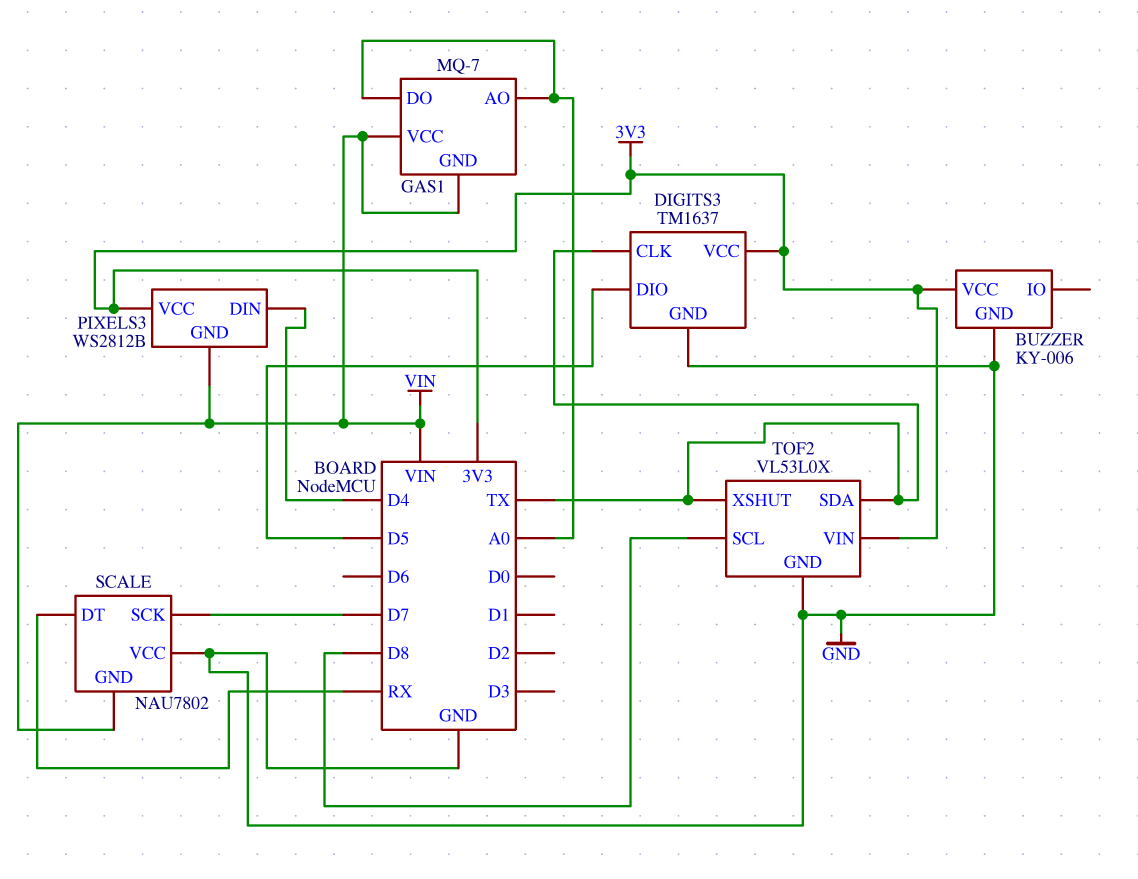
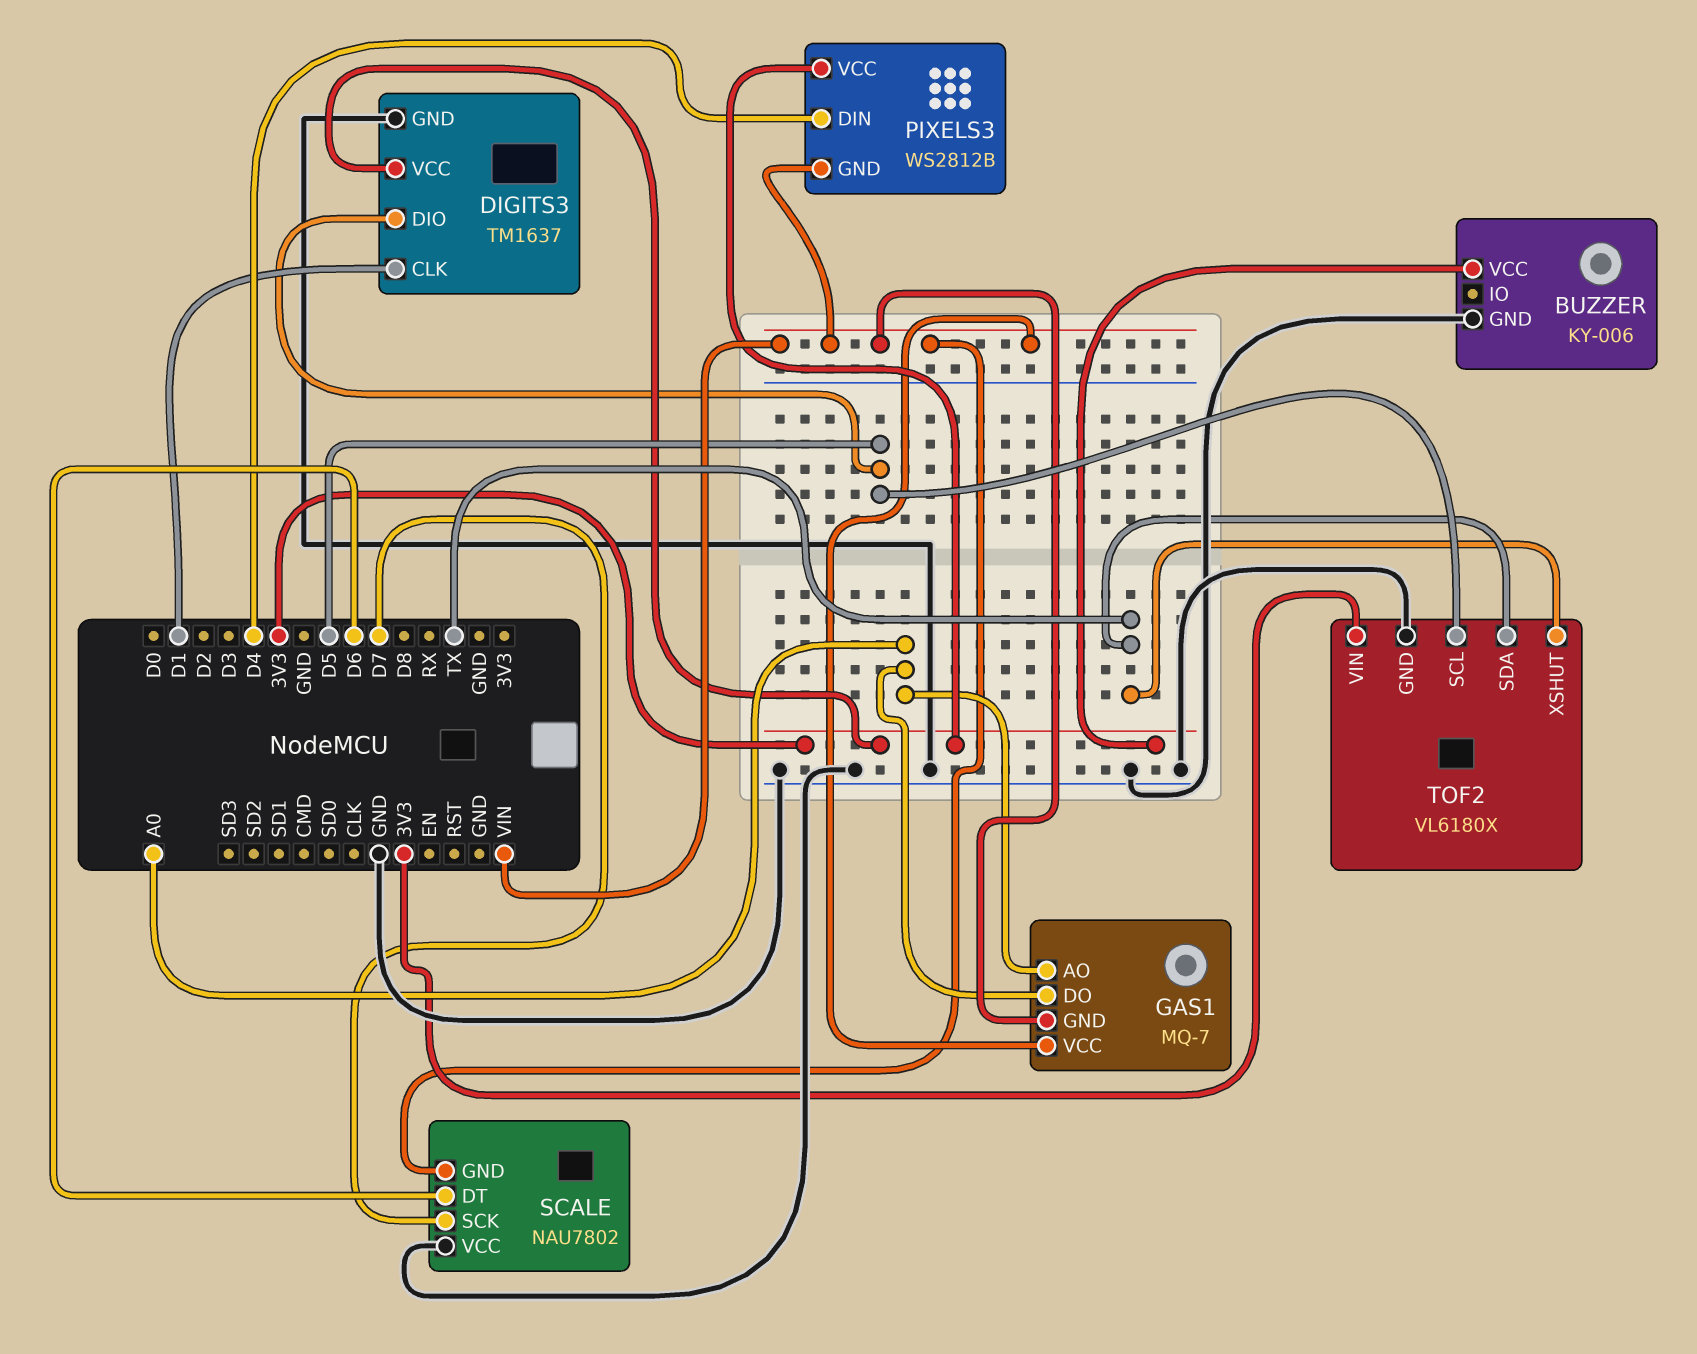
DIGITS3 pin CLK: TX -> D1
SCALE pin DT: RX -> D6
TOF2: VL53L0X -> VL6180X
TOF2 pin SCL: D8 -> D5

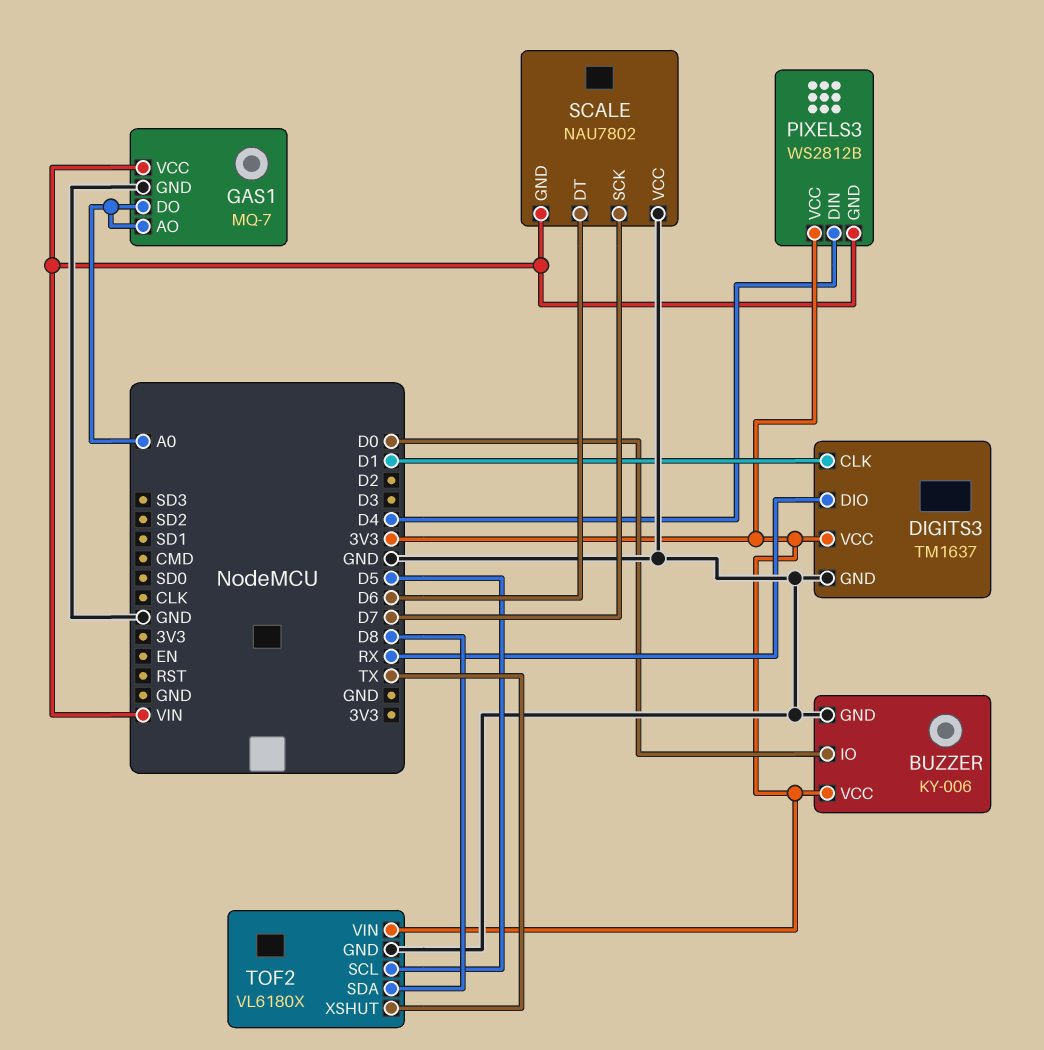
BUZZER pin IO: none -> D0
DIGITS3 pin DIO: D5 -> RX
GAS1 pin GND: VIN -> GND
TOF2 pin SDA: TX -> D8

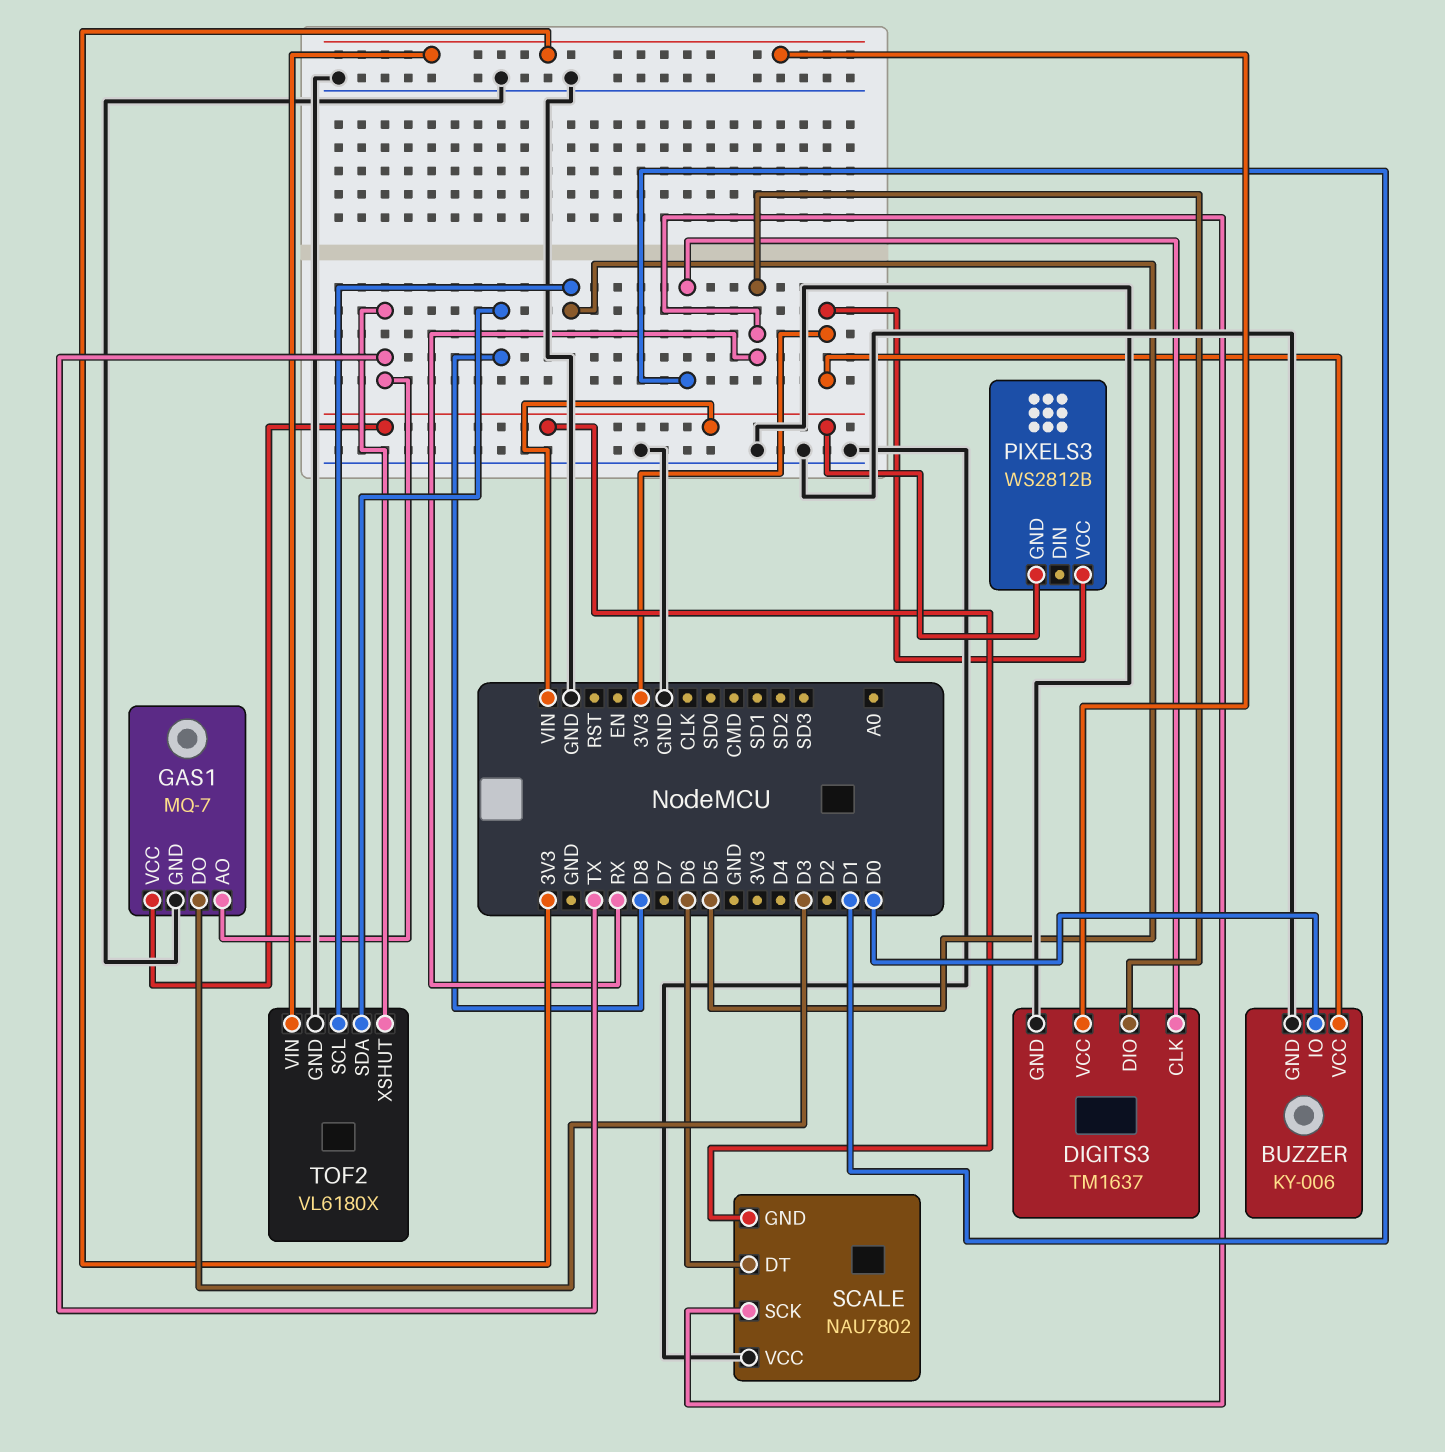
GAS1 pin AO: A0 -> TX
GAS1 pin DO: A0 -> D3
PIXELS3 pin DIN: D4 -> none
SCALE pin SCK: D7 -> RX

